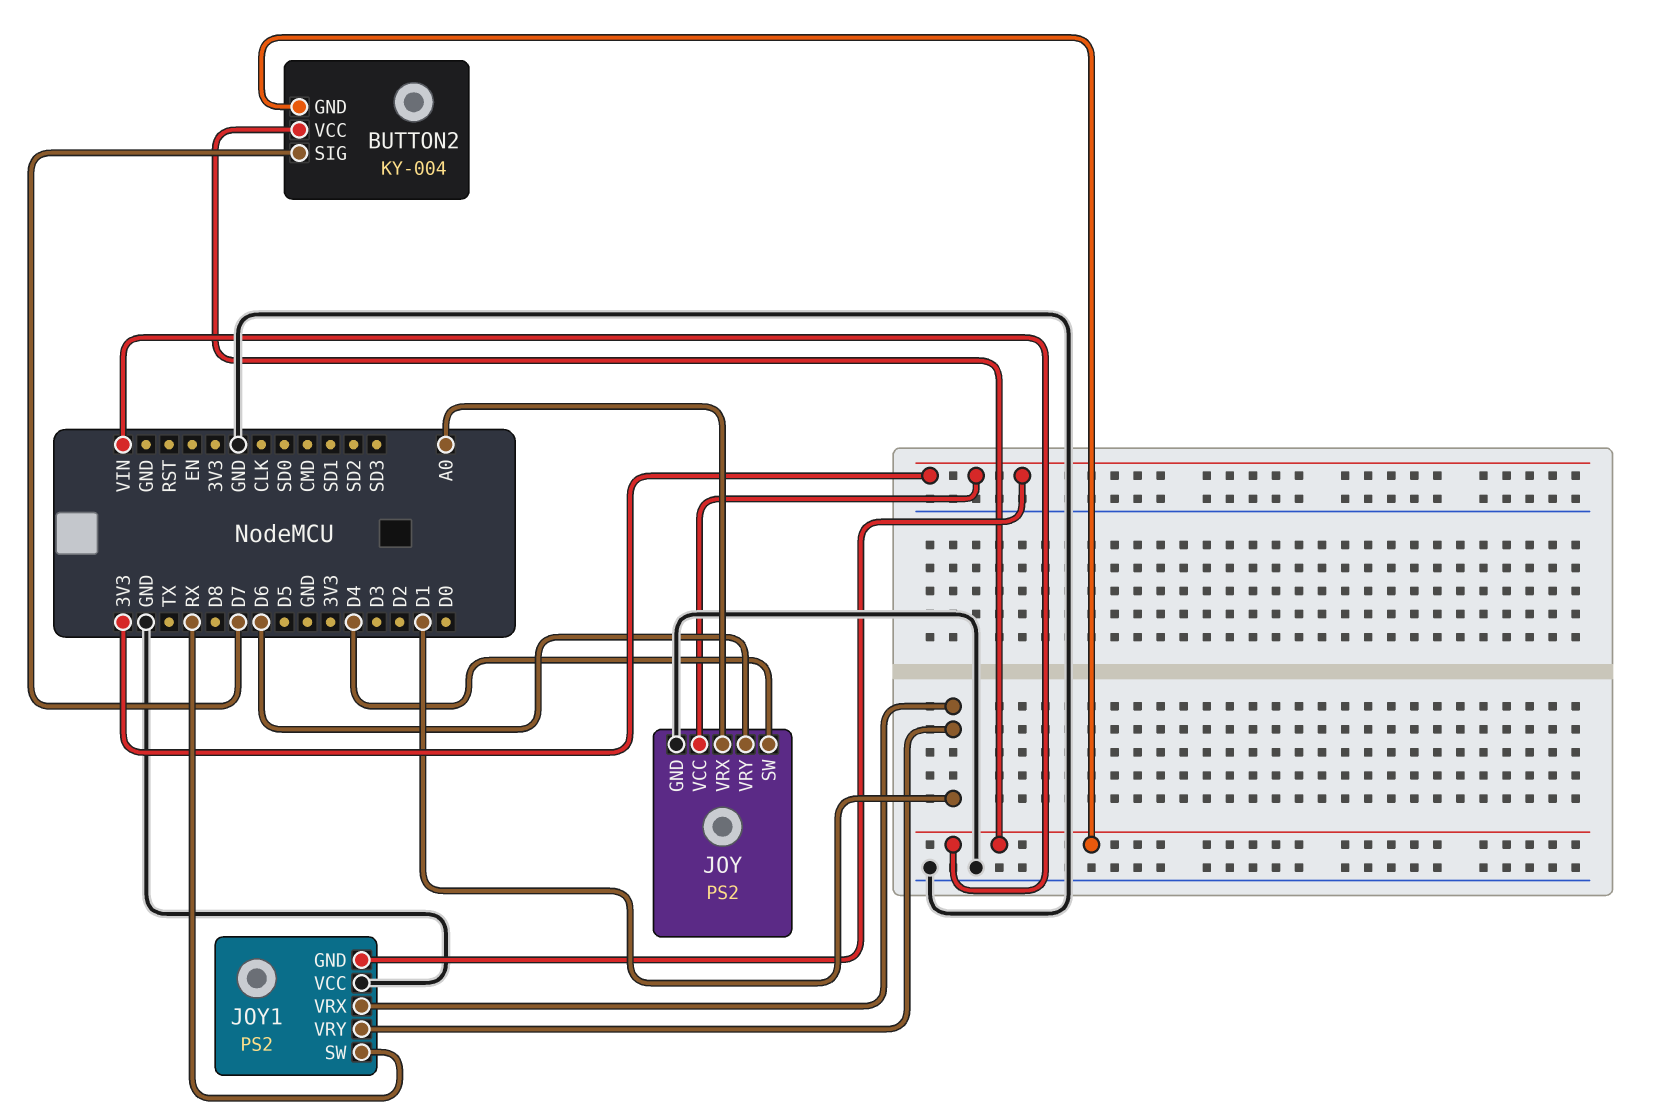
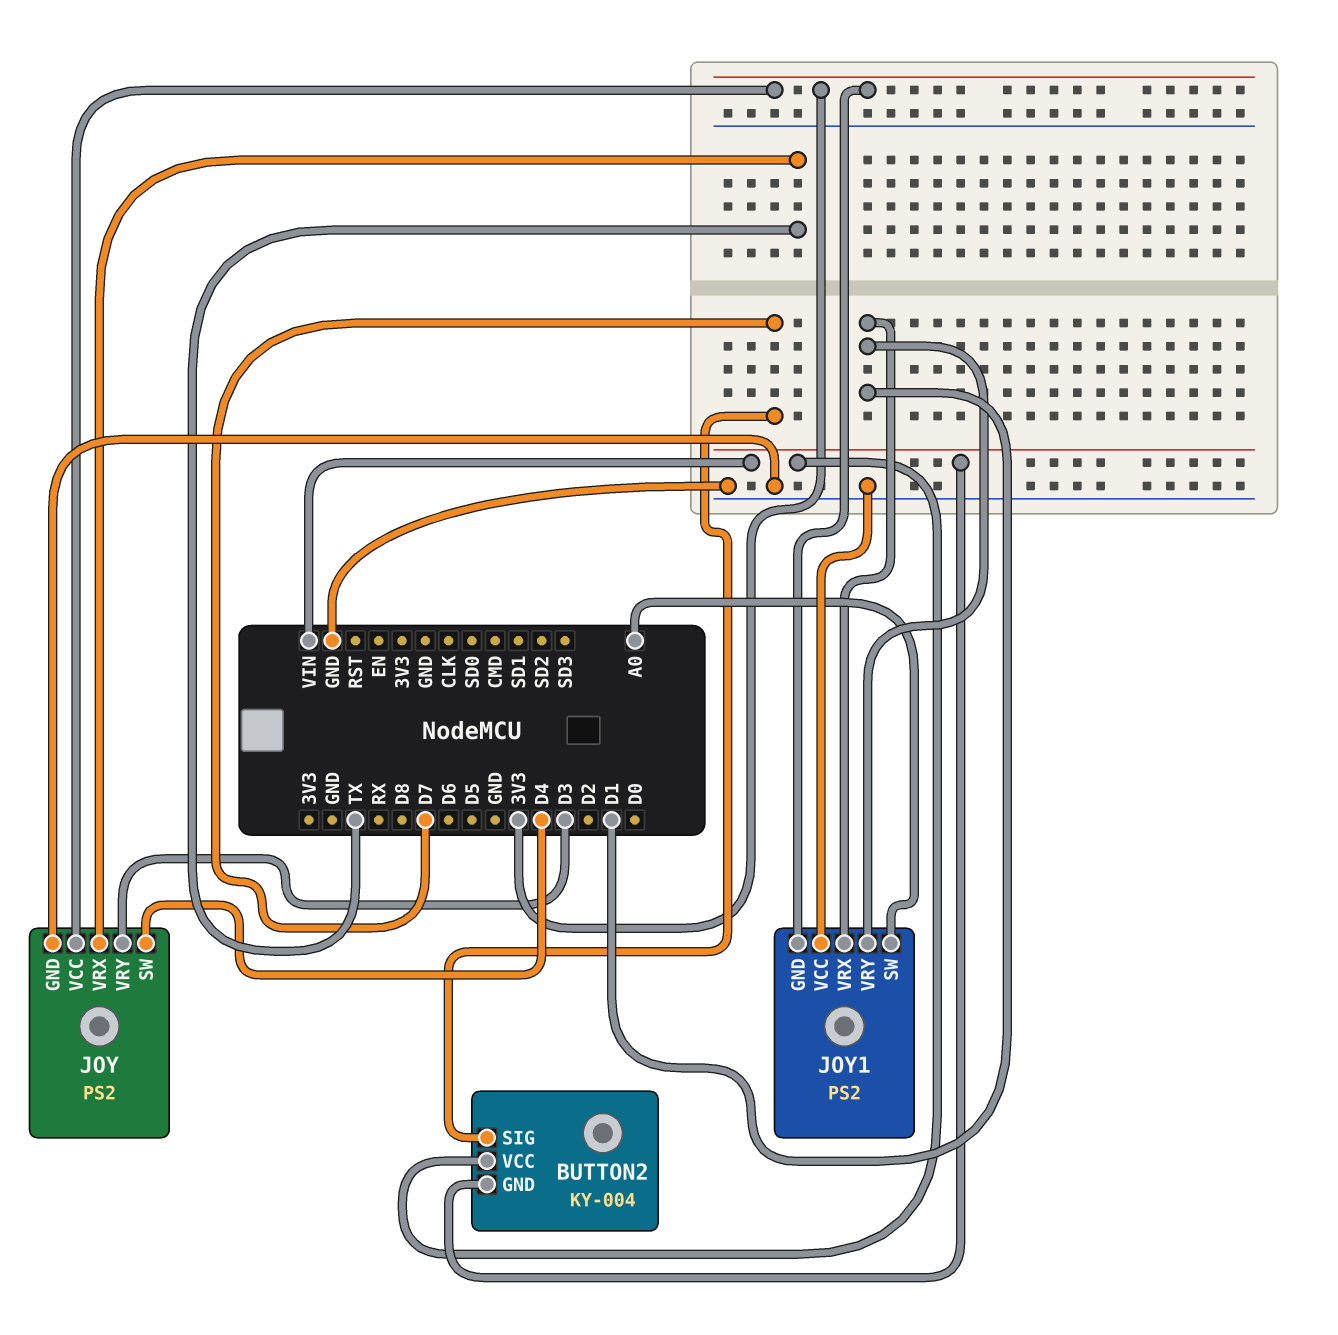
JOY pin VRX: A0 -> TX
JOY pin VRY: D6 -> D3
JOY1 pin SW: RX -> A0

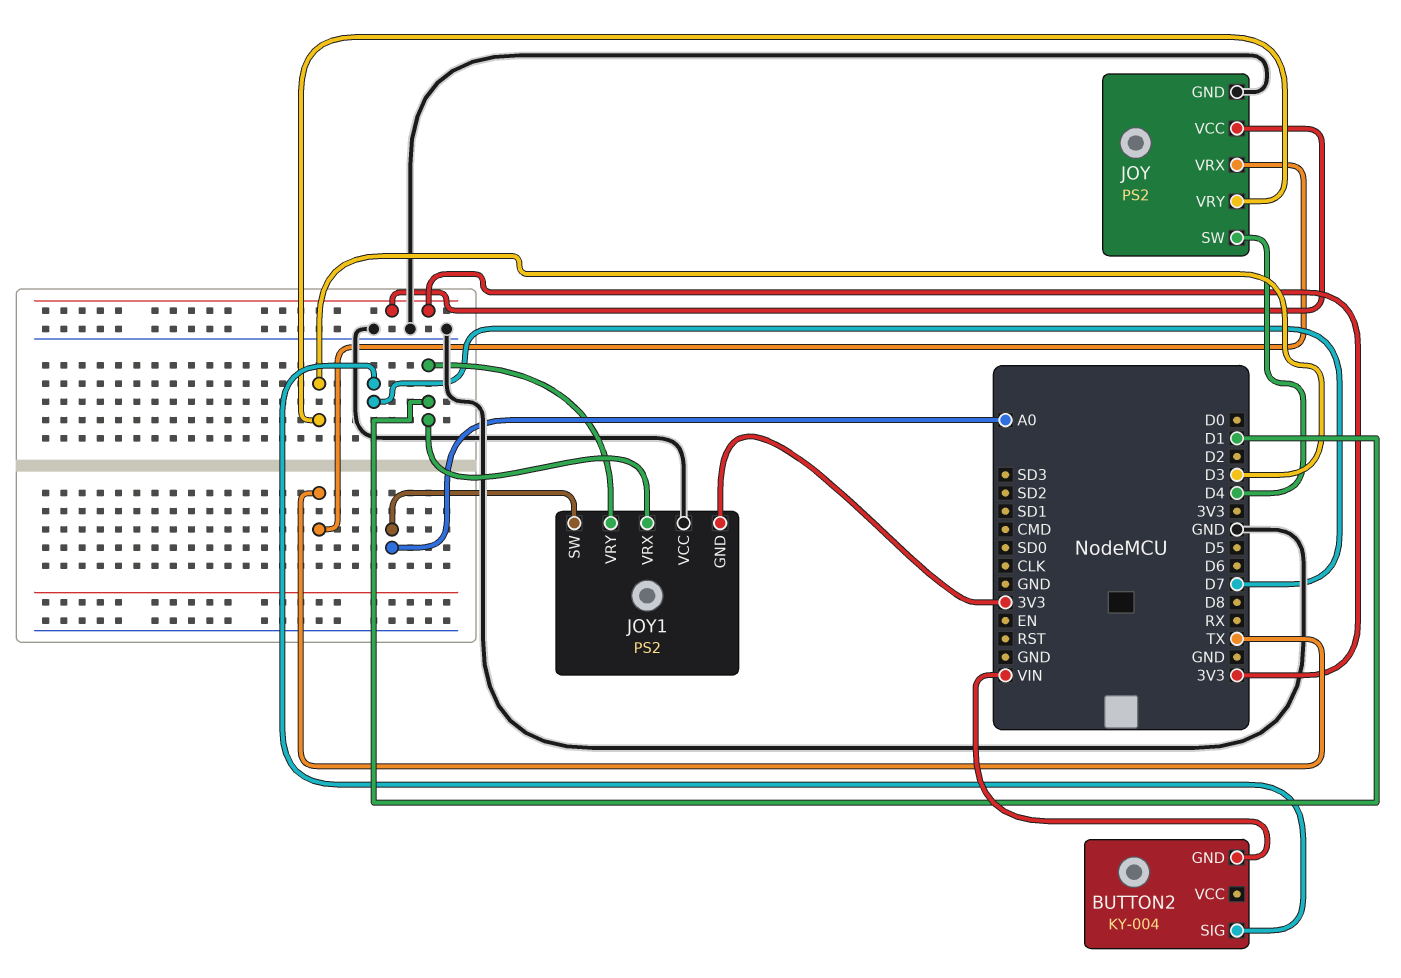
BUTTON2 pin VCC: VIN -> none

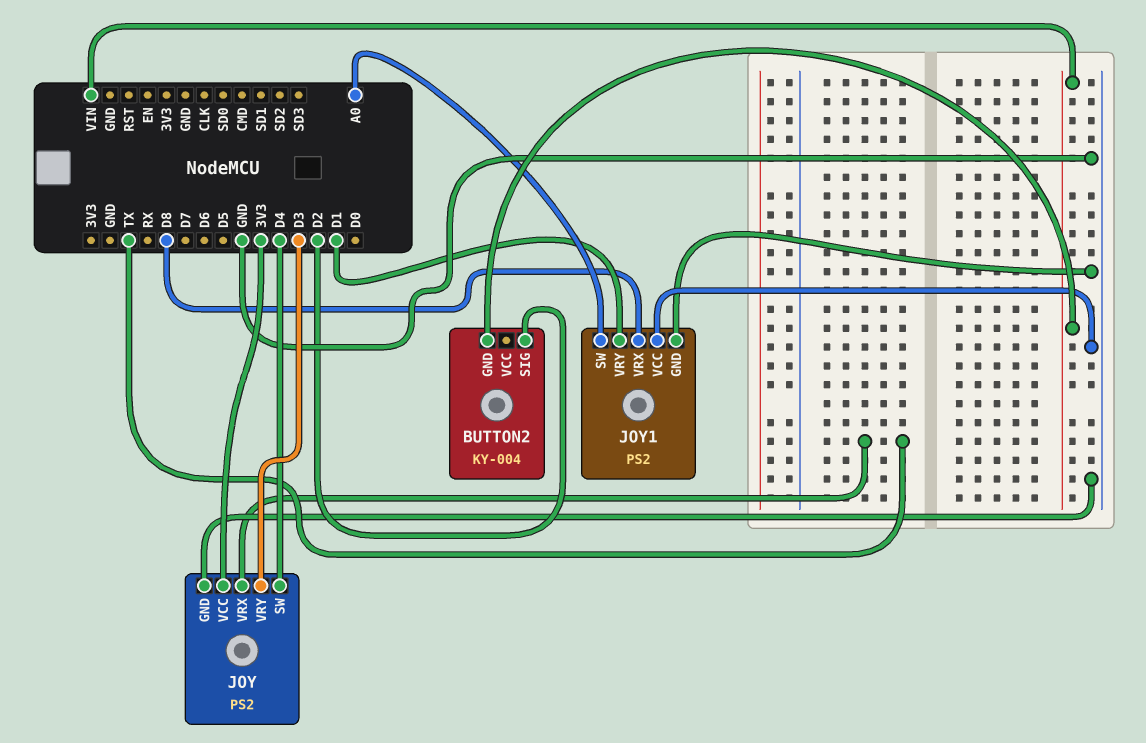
BUTTON2 pin SIG: D7 -> D2
JOY1 pin GND: 3V3 -> GND
JOY1 pin VRX: D1 -> D8

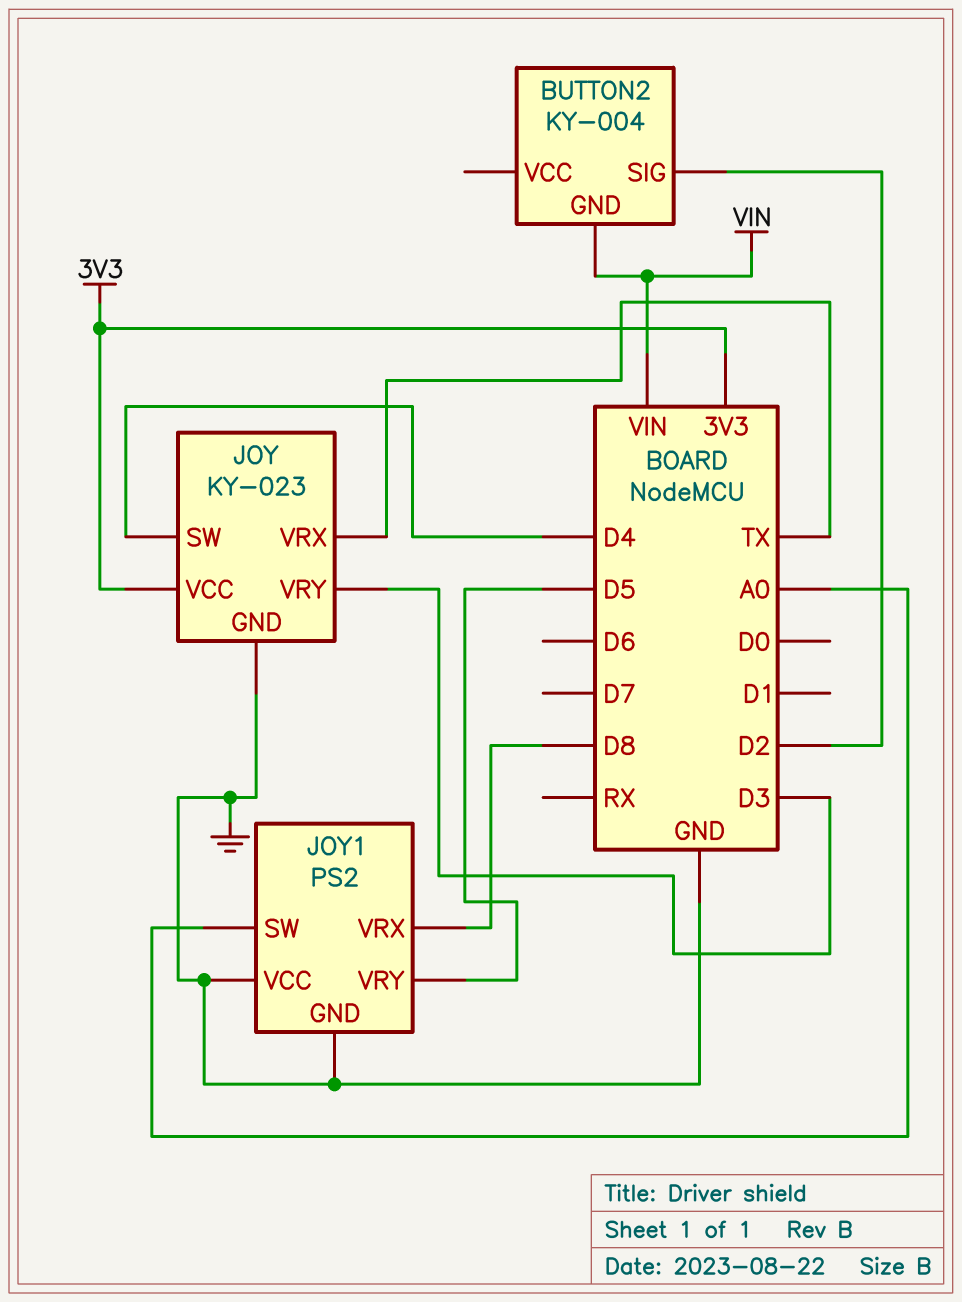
JOY: PS2 -> KY-023
JOY1 pin VRY: D1 -> D5

